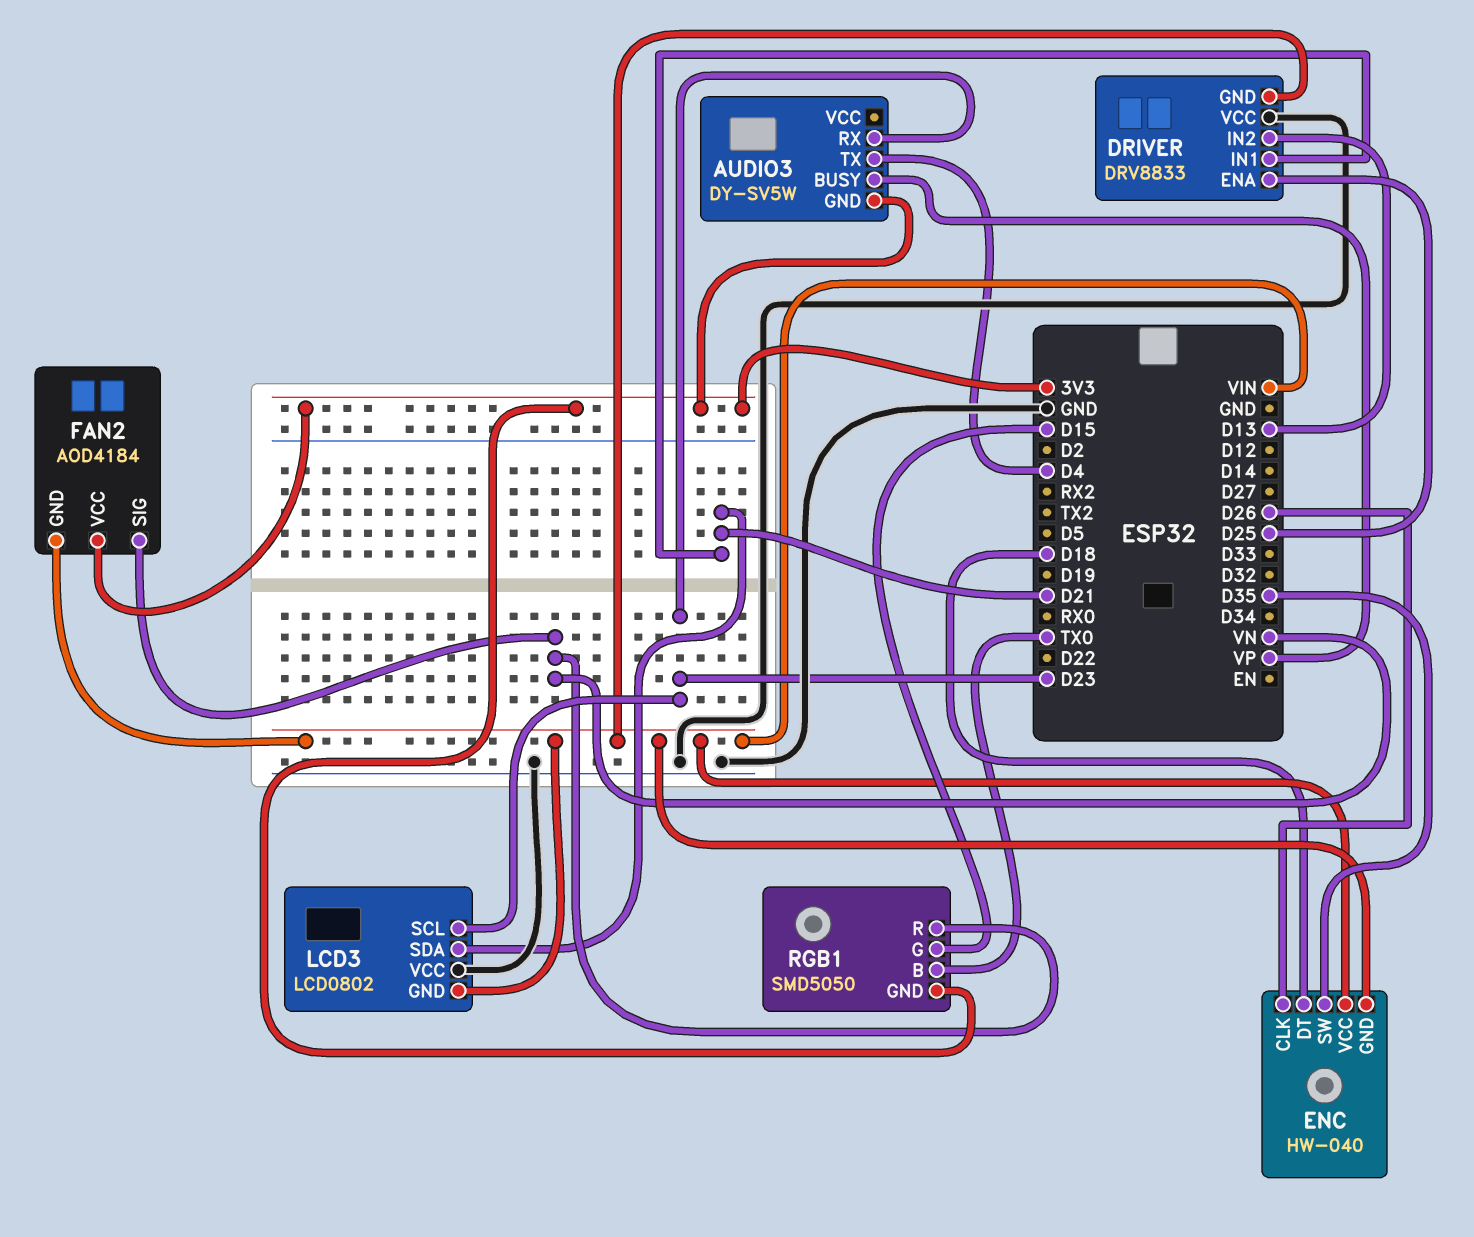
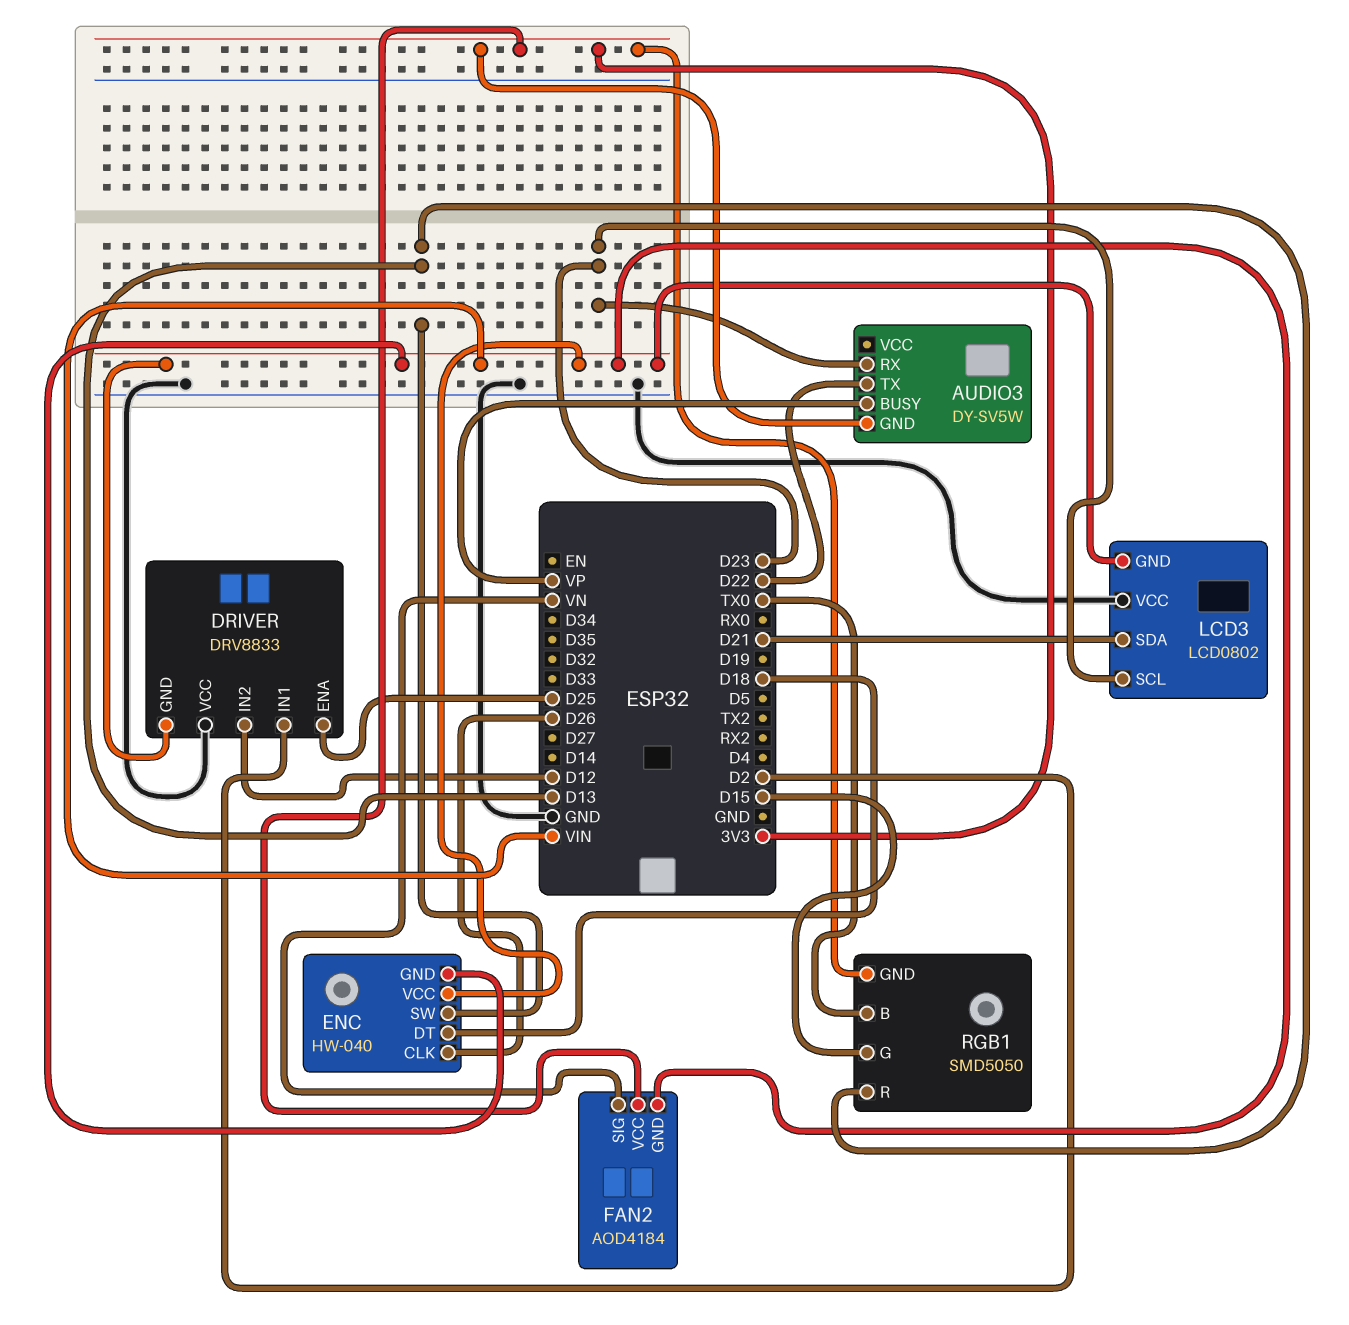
AUDIO3 pin TX: D4 -> D22
DRIVER pin IN1: D21 -> D2
DRIVER pin IN2: D13 -> D12
ENC pin SW: D35 -> D13
RGB1 pin R: VN -> D13

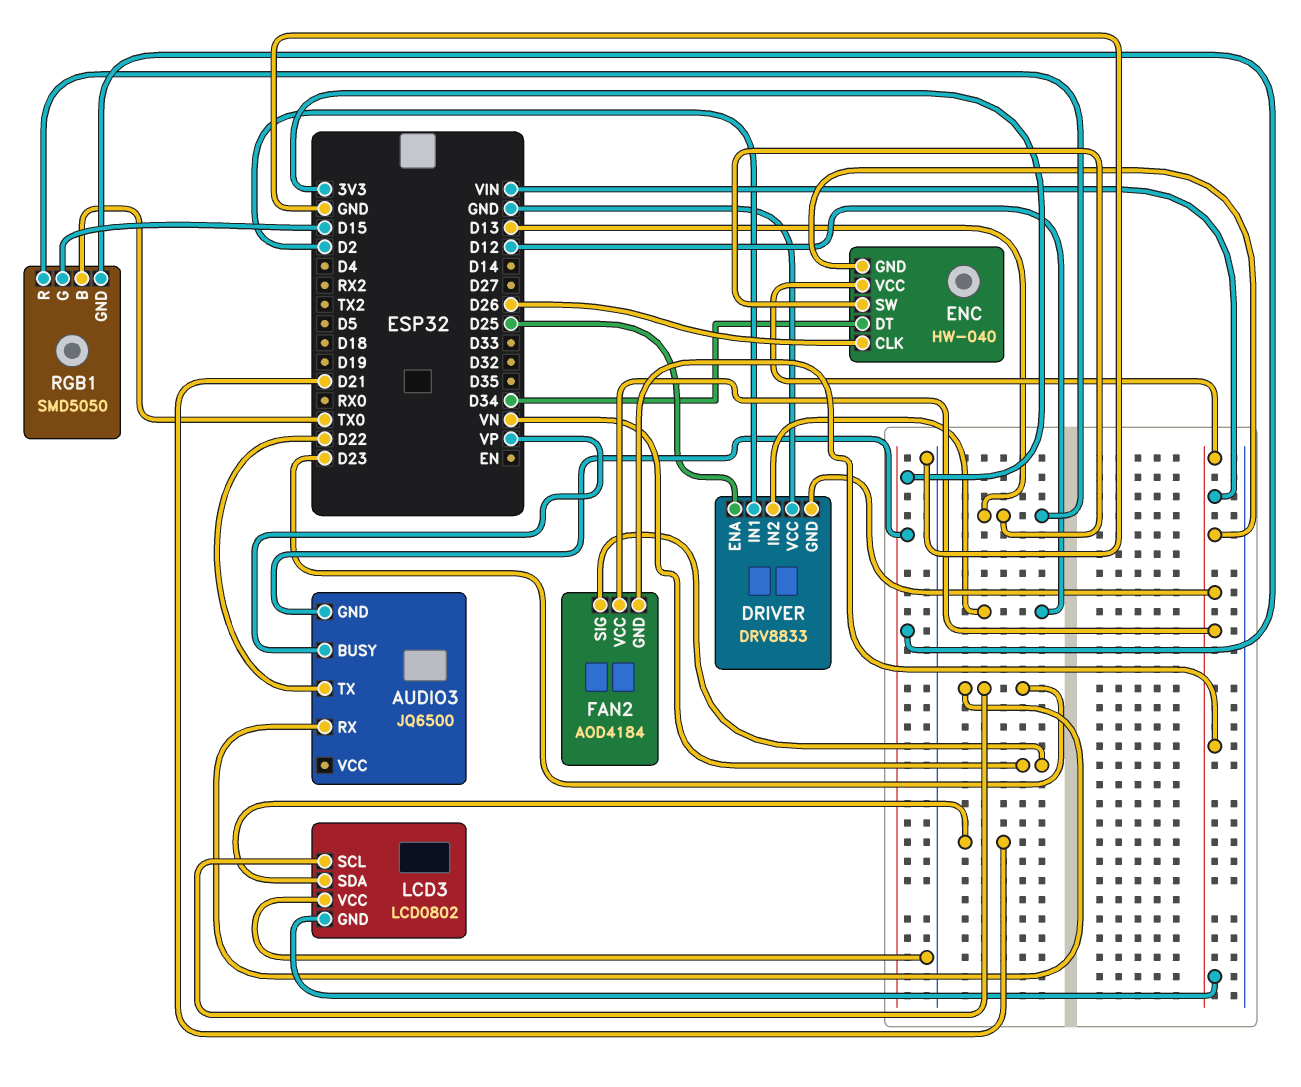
AUDIO3: DY-SV5W -> JQ6500
ENC pin DT: D18 -> D34
FAN2 pin VCC: 3V3 -> VIN

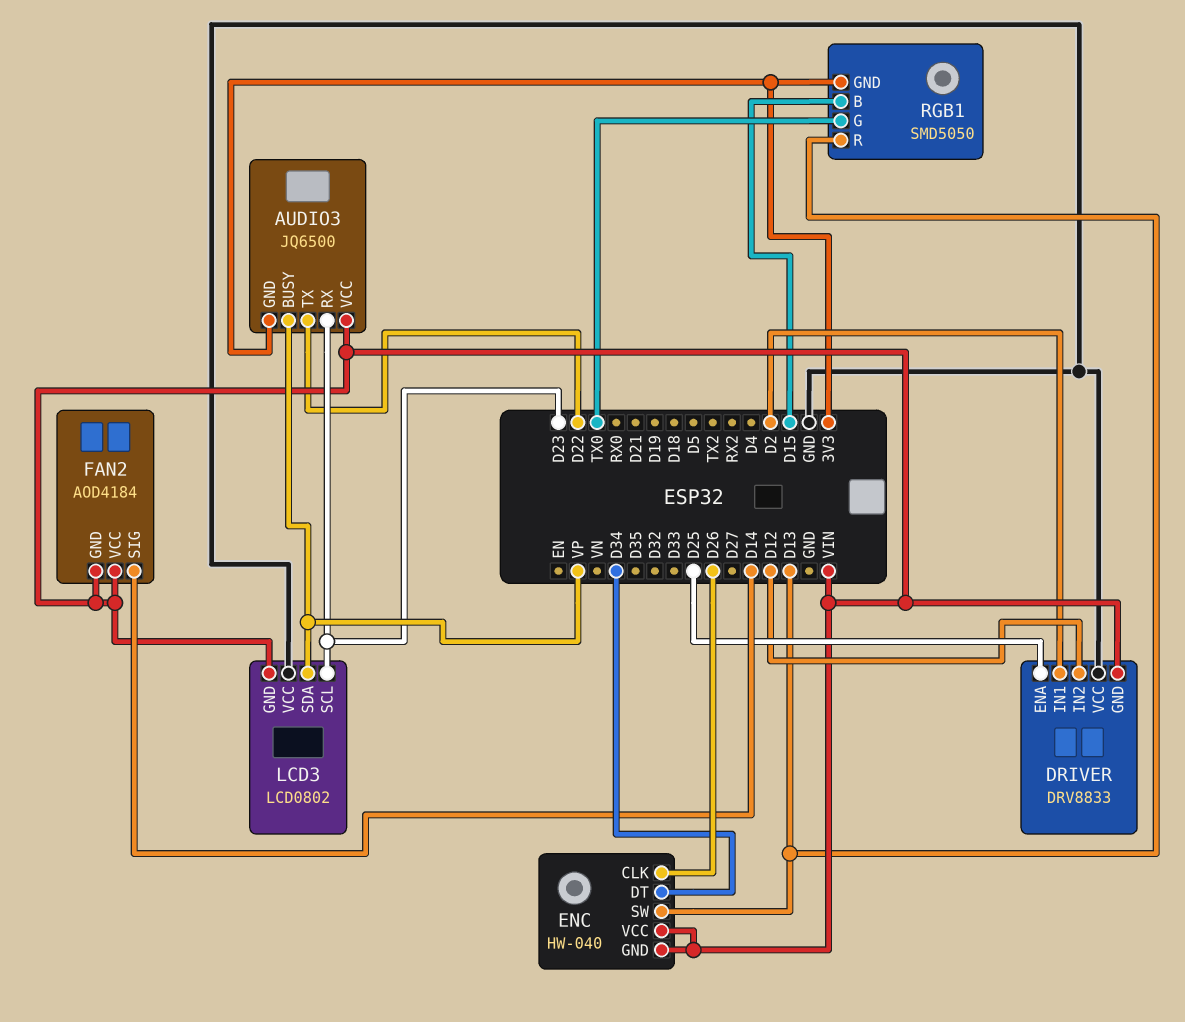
AUDIO3 pin VCC: none -> VIN
FAN2 pin SIG: VN -> D14
LCD3 pin SDA: D21 -> VP
RGB1 pin B: TX0 -> D15
RGB1 pin G: D15 -> TX0

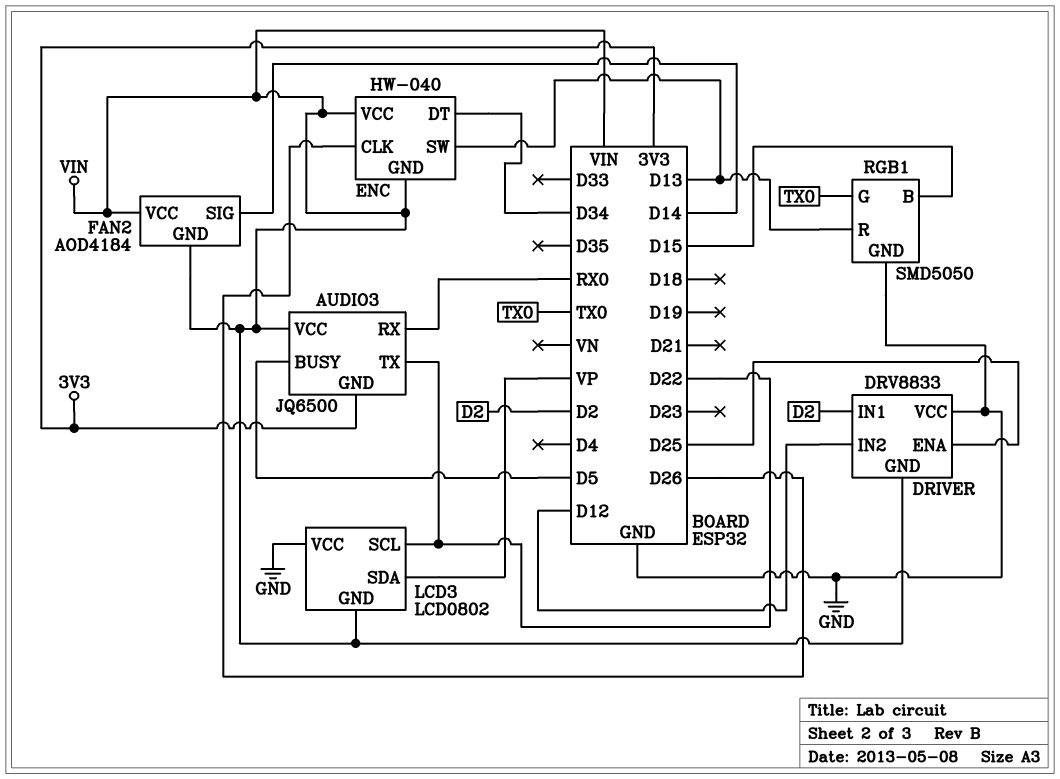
AUDIO3 pin BUSY: VP -> D5
AUDIO3 pin RX: D23 -> RX0
LCD3 pin SCL: D23 -> D22
RGB1 pin GND: 3V3 -> GND

